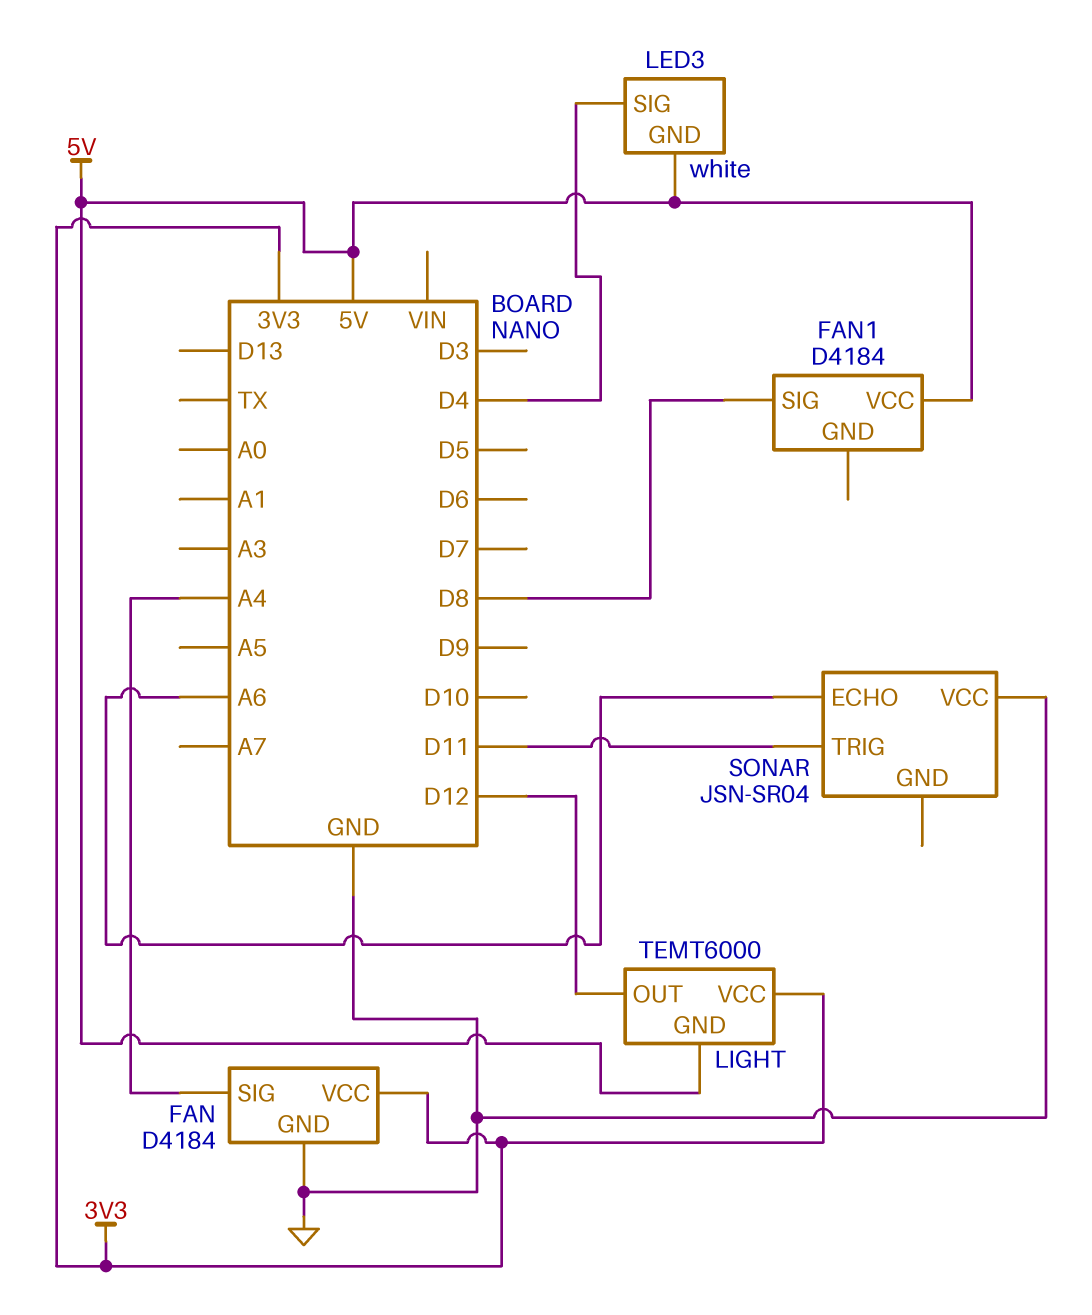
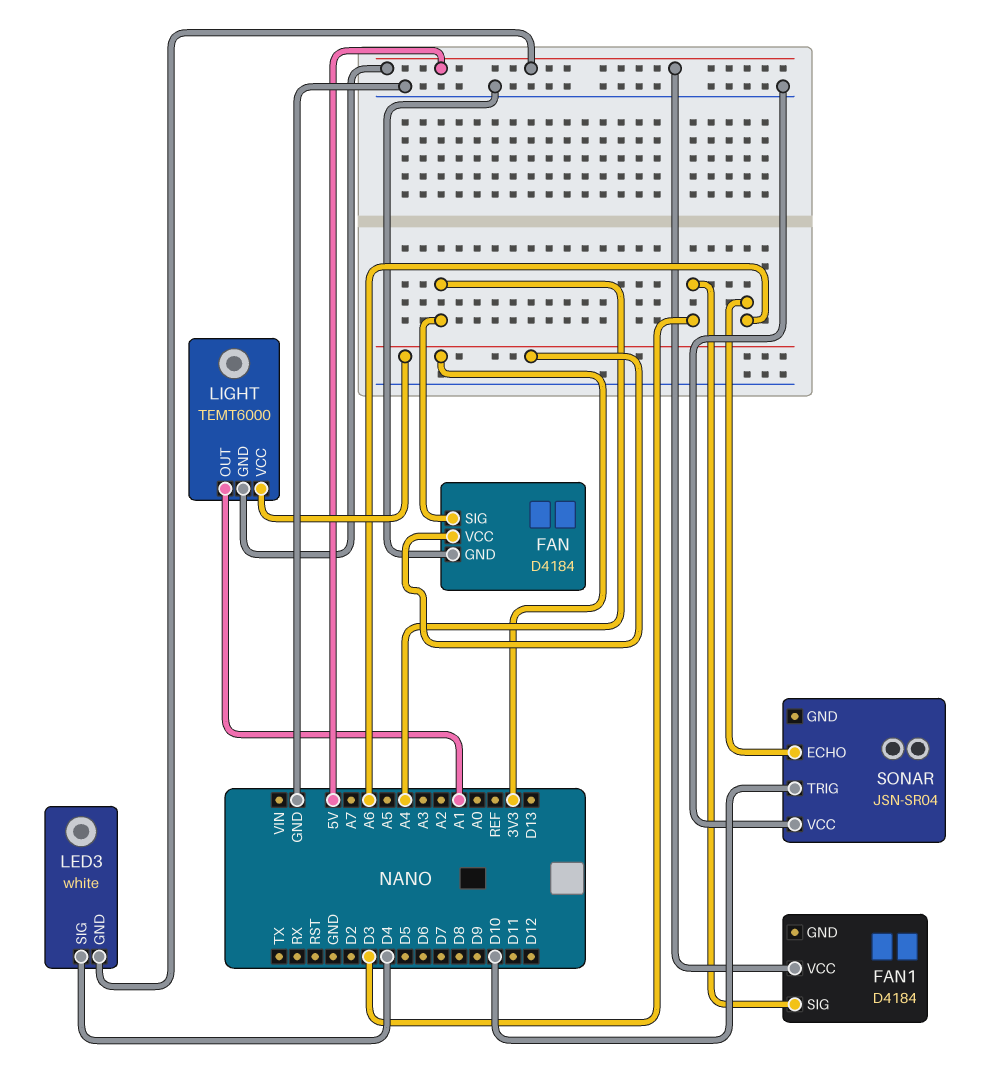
FAN1 pin SIG: D8 -> D3
LIGHT pin OUT: D12 -> A1
SONAR pin TRIG: D11 -> D10

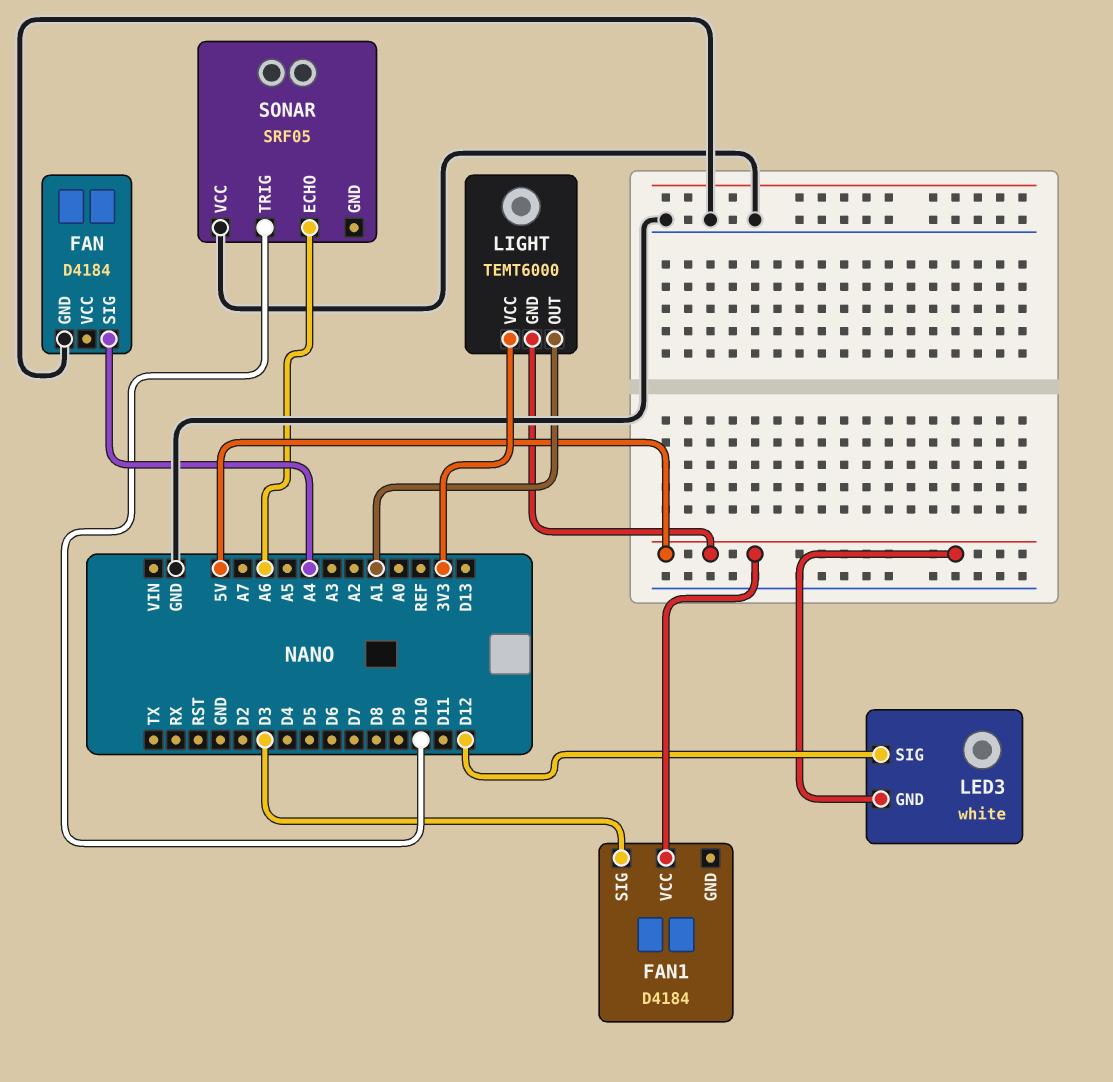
FAN pin VCC: 3V3 -> none
LED3 pin SIG: D4 -> D12
SONAR: JSN-SR04 -> SRF05

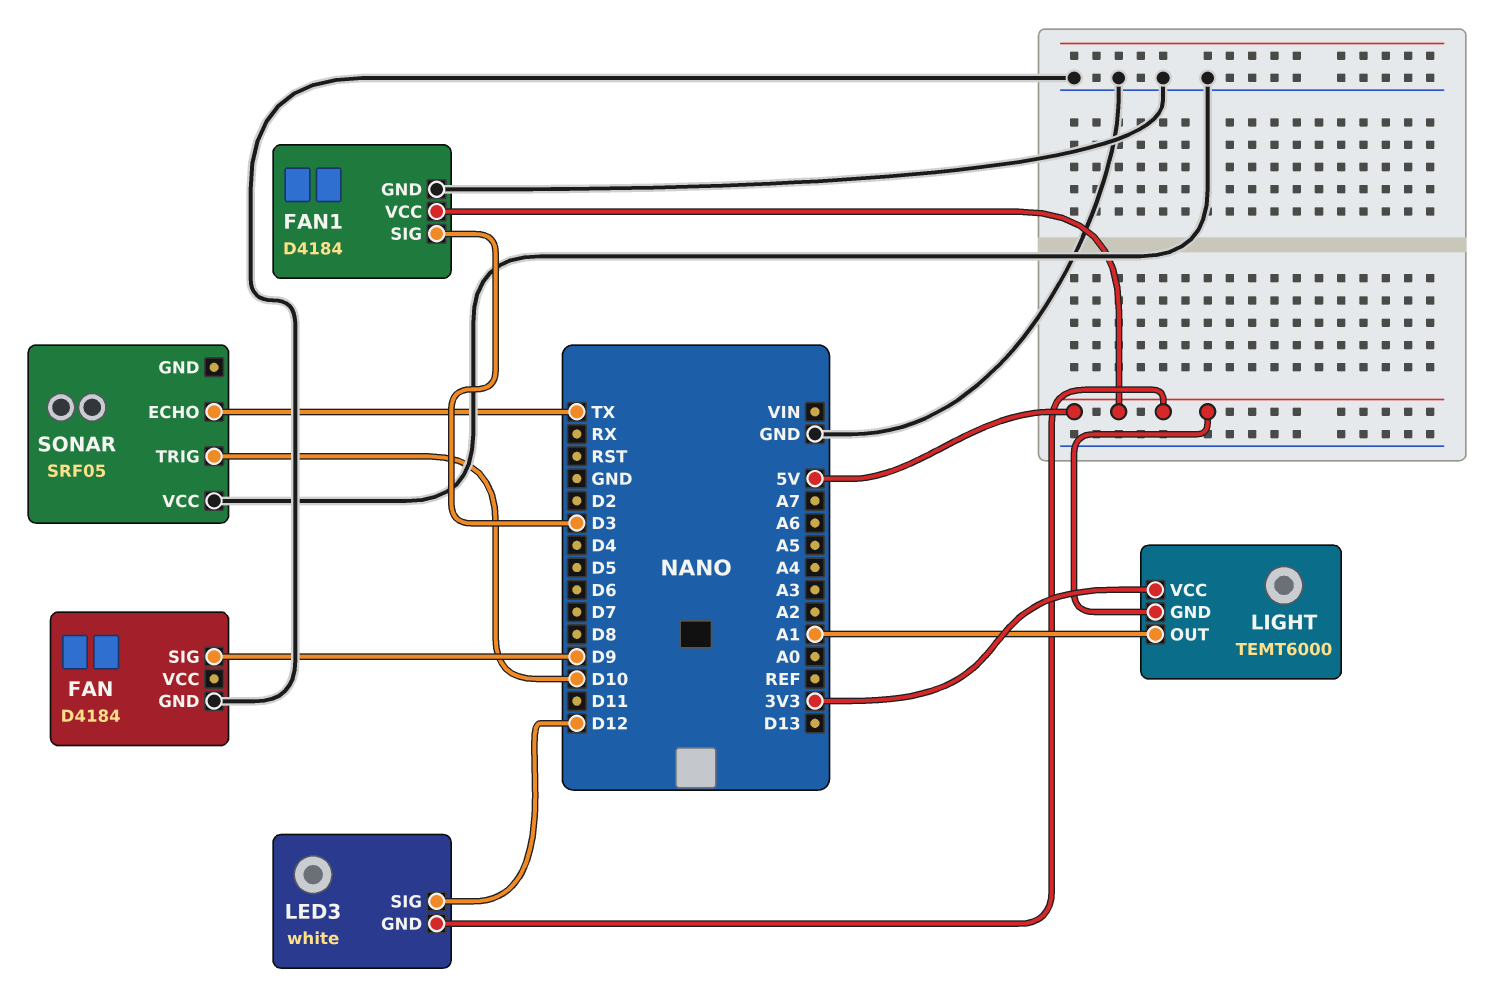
FAN pin SIG: A4 -> D9
FAN1 pin GND: none -> GND
SONAR pin ECHO: A6 -> TX

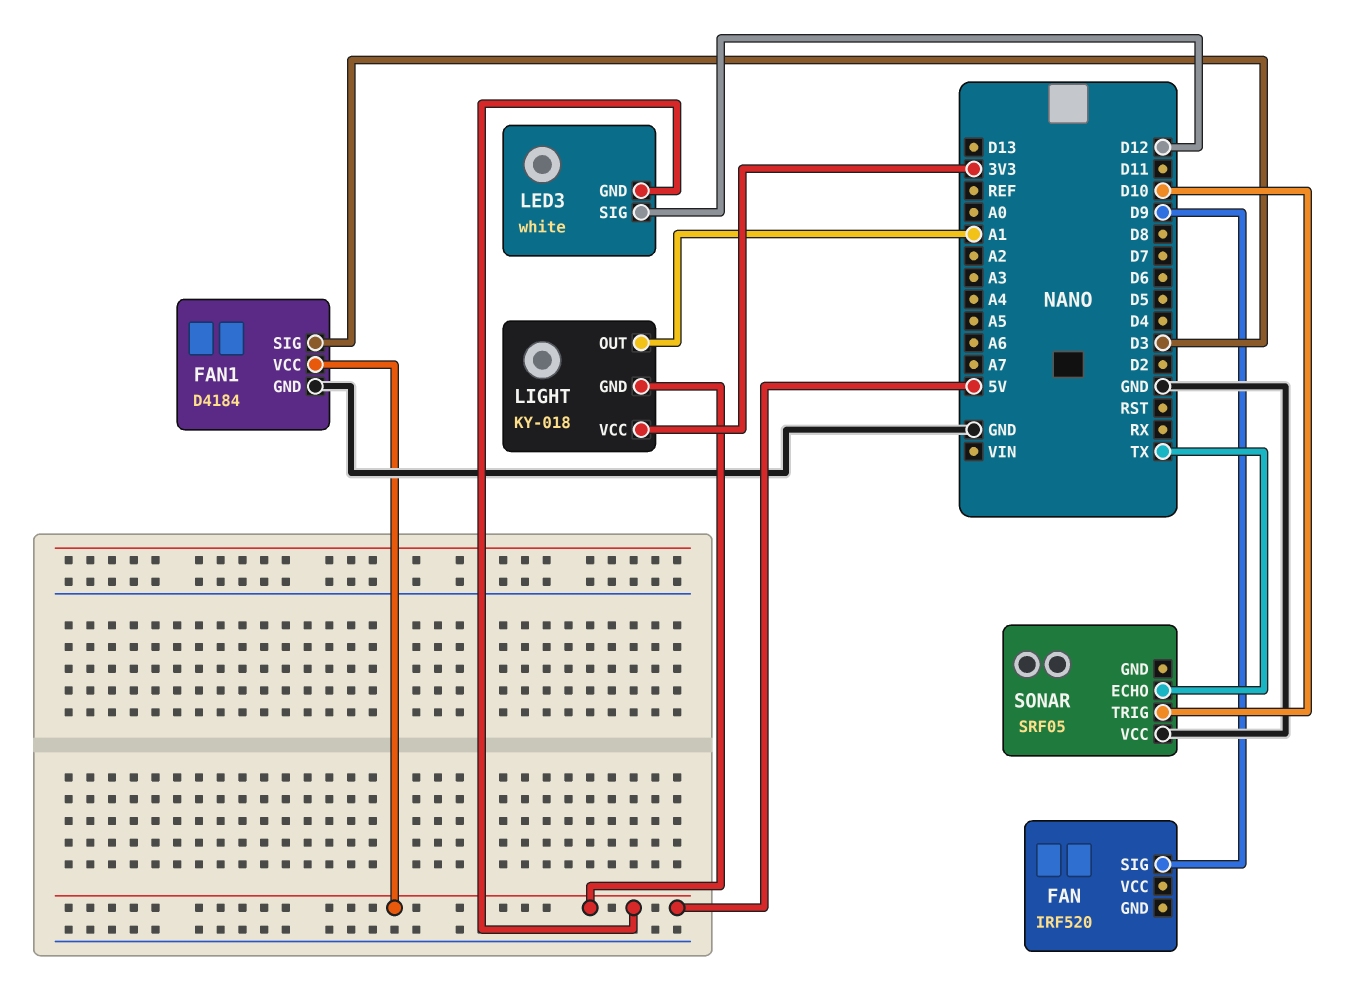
FAN: D4184 -> IRF520
FAN pin GND: GND -> none
LIGHT: TEMT6000 -> KY-018

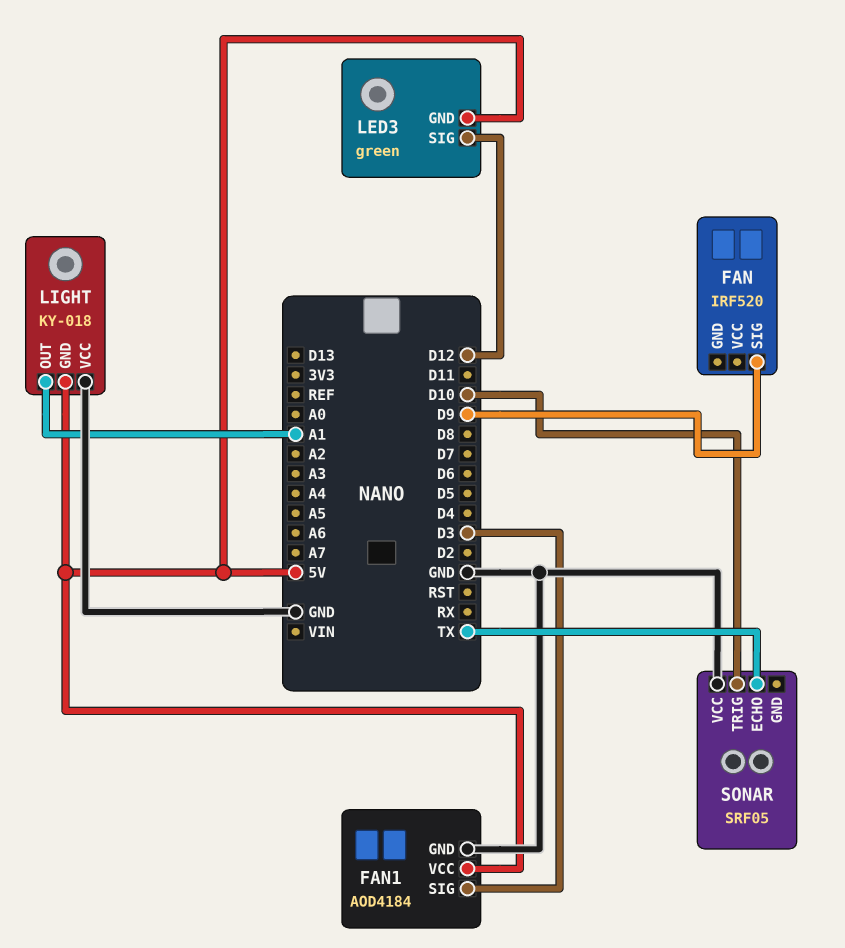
FAN1: D4184 -> AOD4184
LED3: white -> green
LIGHT pin VCC: 3V3 -> GND

